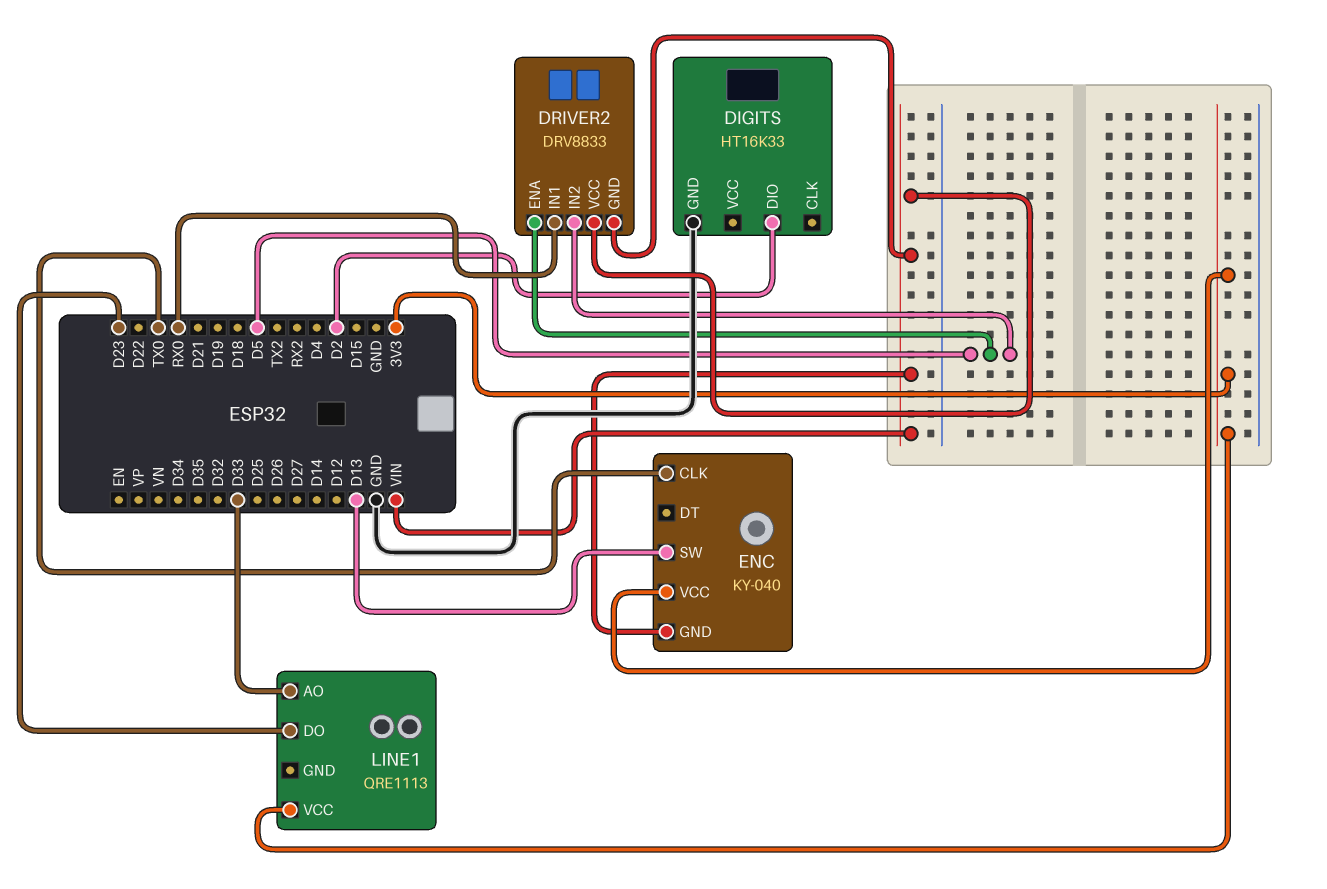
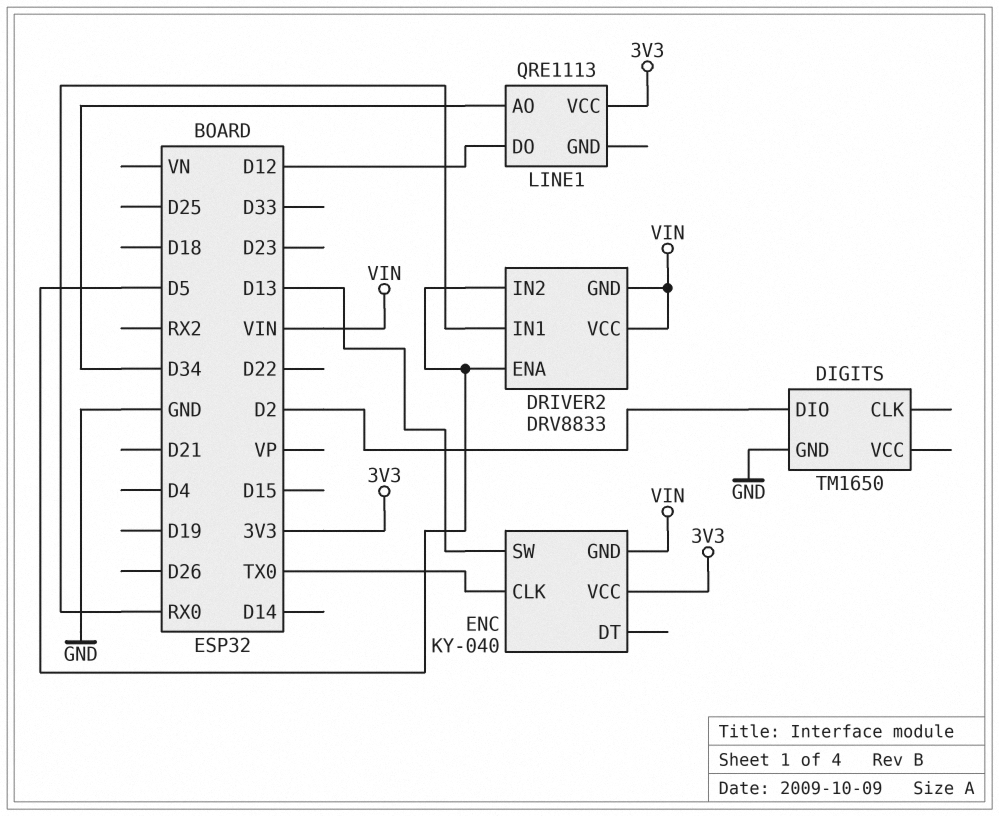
DIGITS: HT16K33 -> TM1650
LINE1 pin AO: D33 -> D34
LINE1 pin DO: D23 -> D12

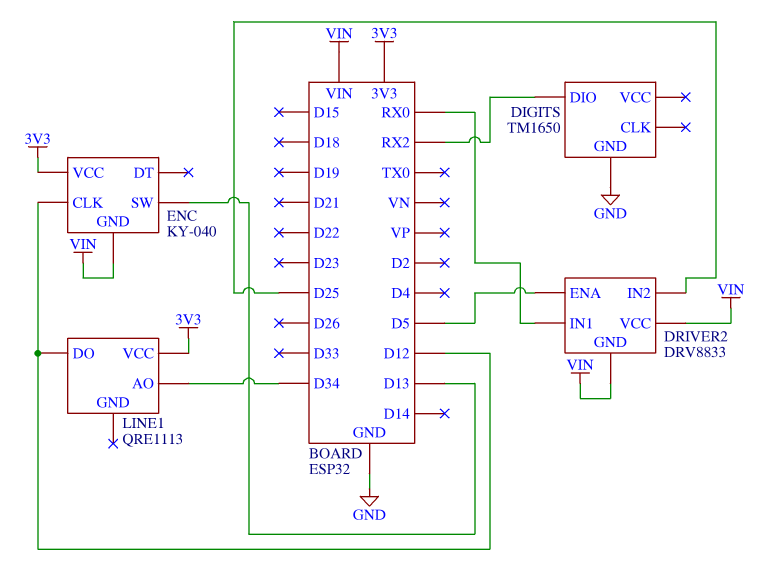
DIGITS pin DIO: D2 -> RX2
DRIVER2 pin IN2: D5 -> D25
ENC pin CLK: TX0 -> D12

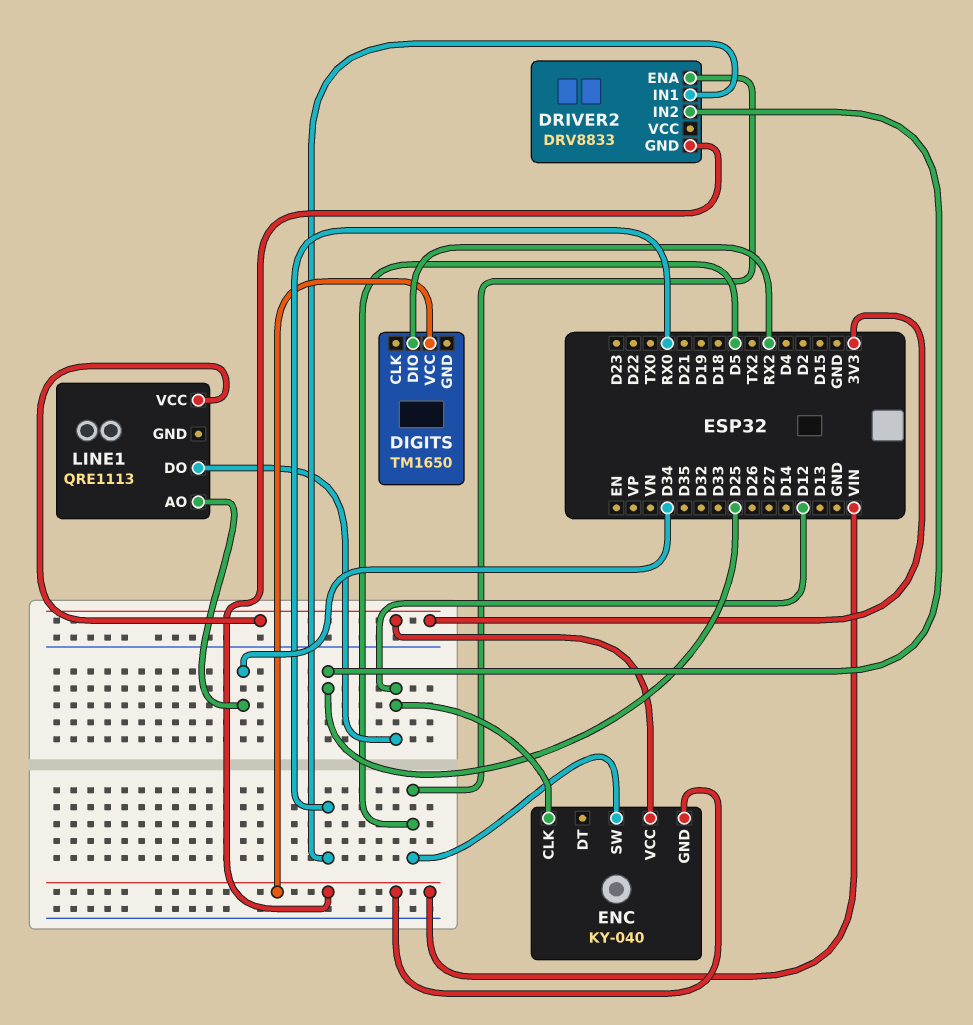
DIGITS pin GND: GND -> none
DIGITS pin VCC: none -> VIN
DRIVER2 pin VCC: VIN -> none
ENC pin SW: D13 -> D5

